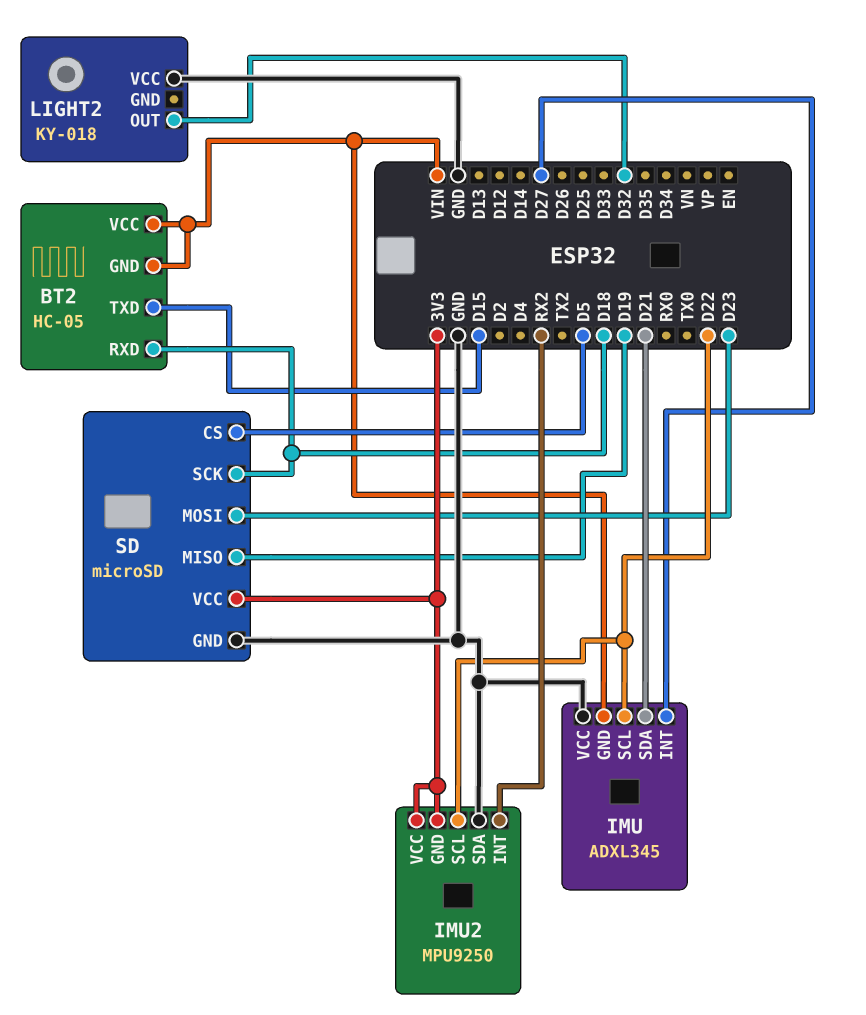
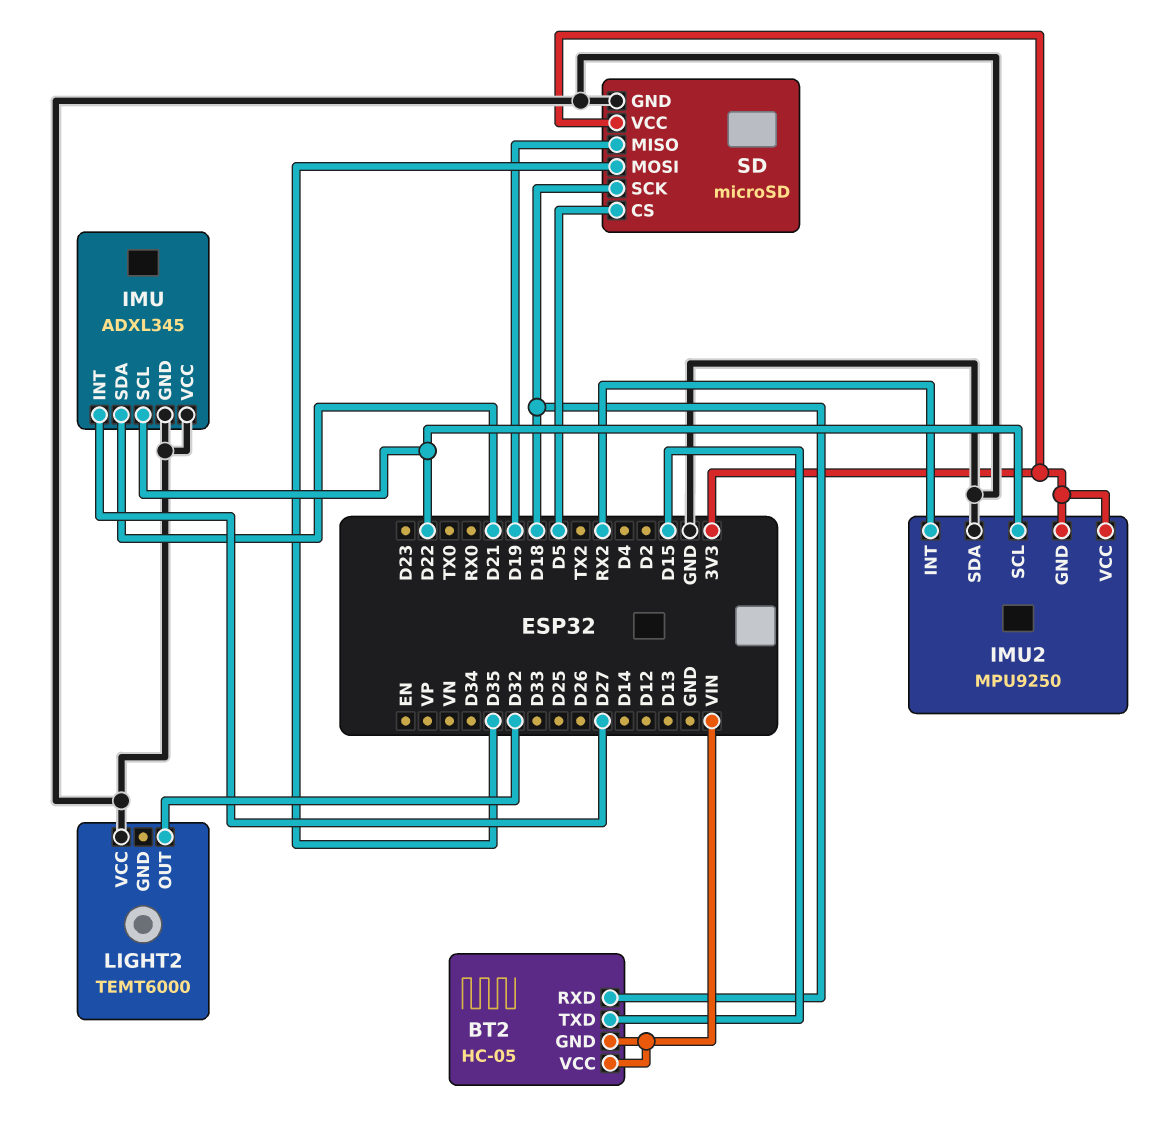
IMU pin GND: VIN -> GND
LIGHT2: KY-018 -> TEMT6000
SD pin MOSI: D23 -> D35

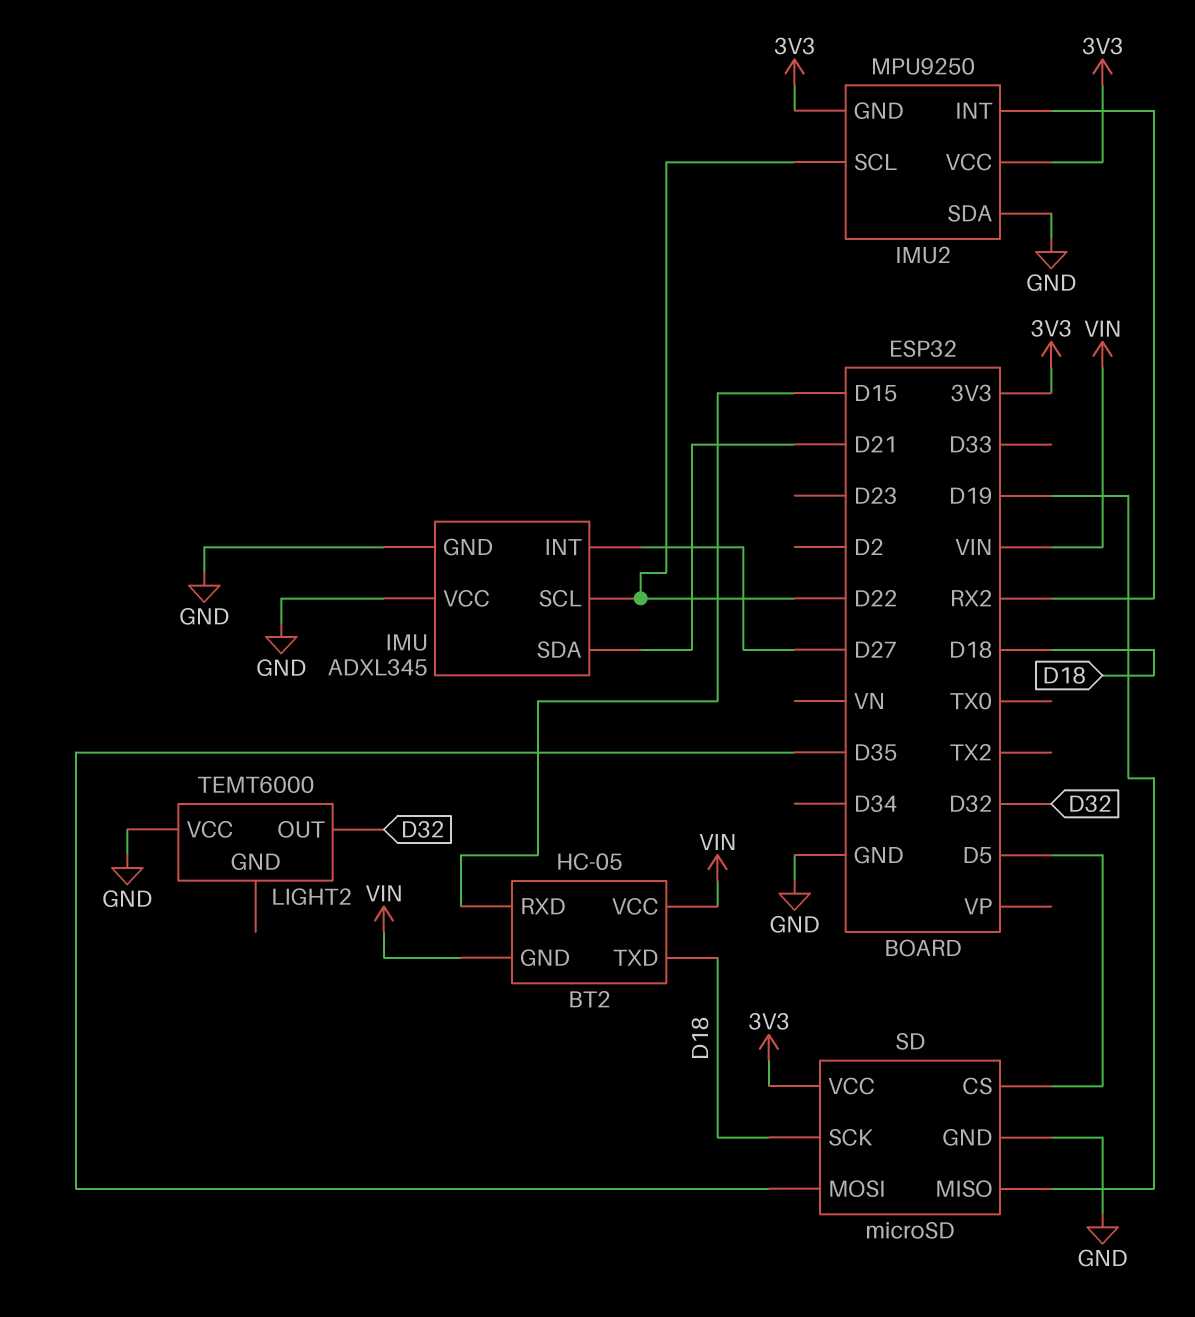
BT2 pin RXD: D18 -> D15
BT2 pin TXD: D15 -> D18

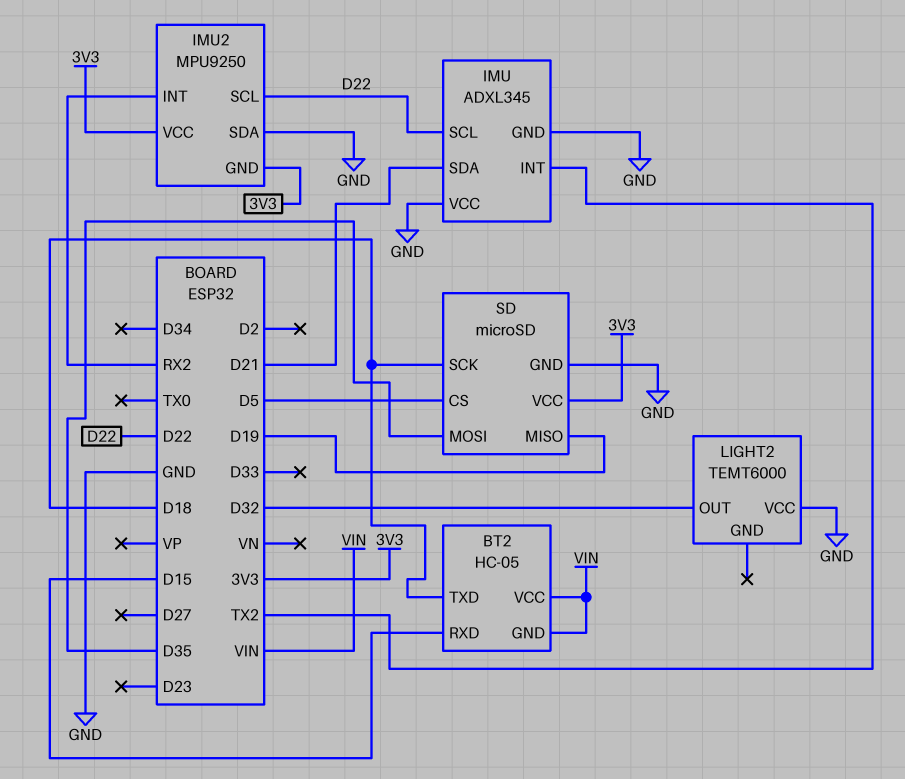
IMU pin INT: D27 -> TX2

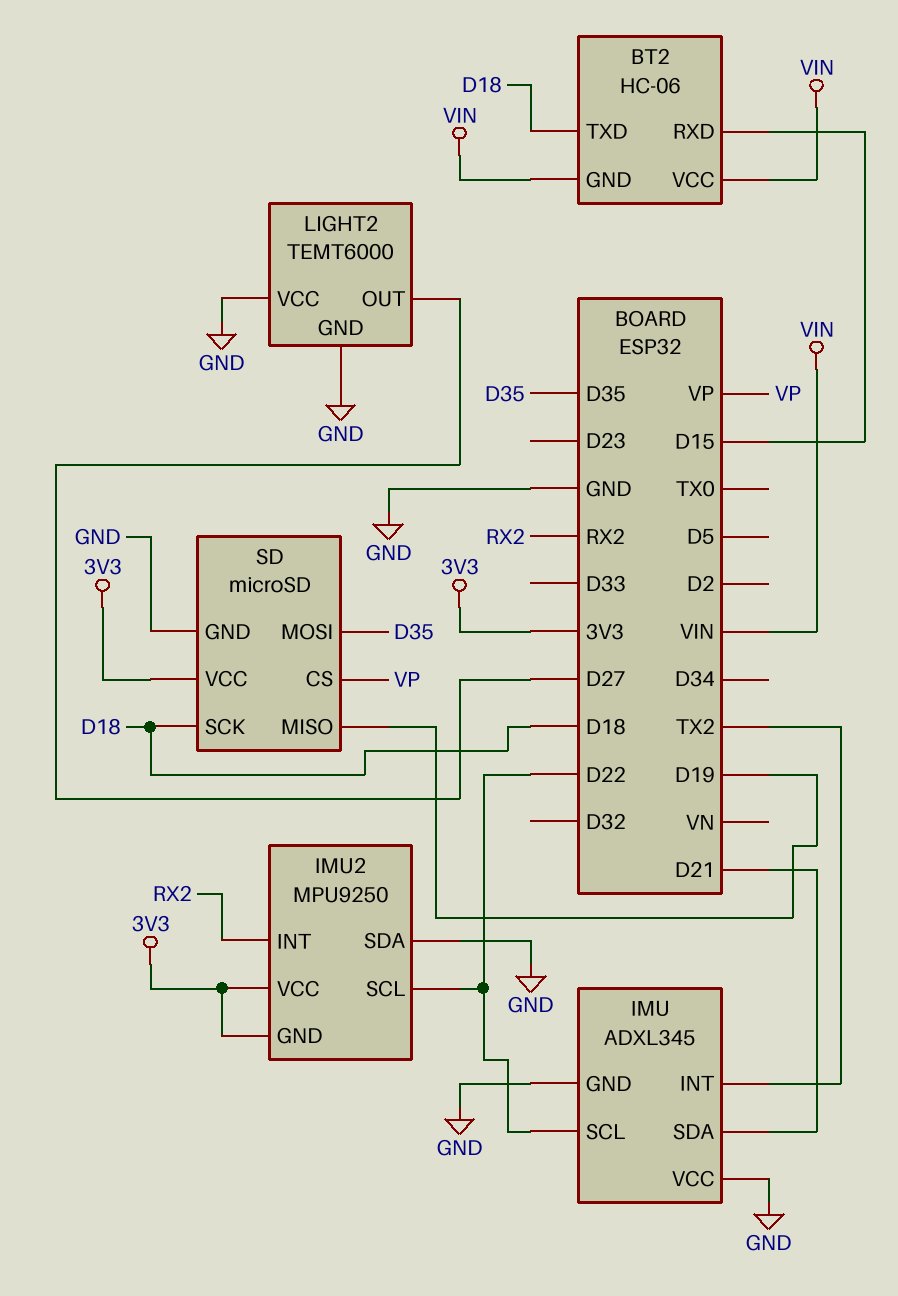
BT2: HC-05 -> HC-06
LIGHT2 pin GND: none -> GND
LIGHT2 pin OUT: D32 -> D27
SD pin CS: D5 -> VP

